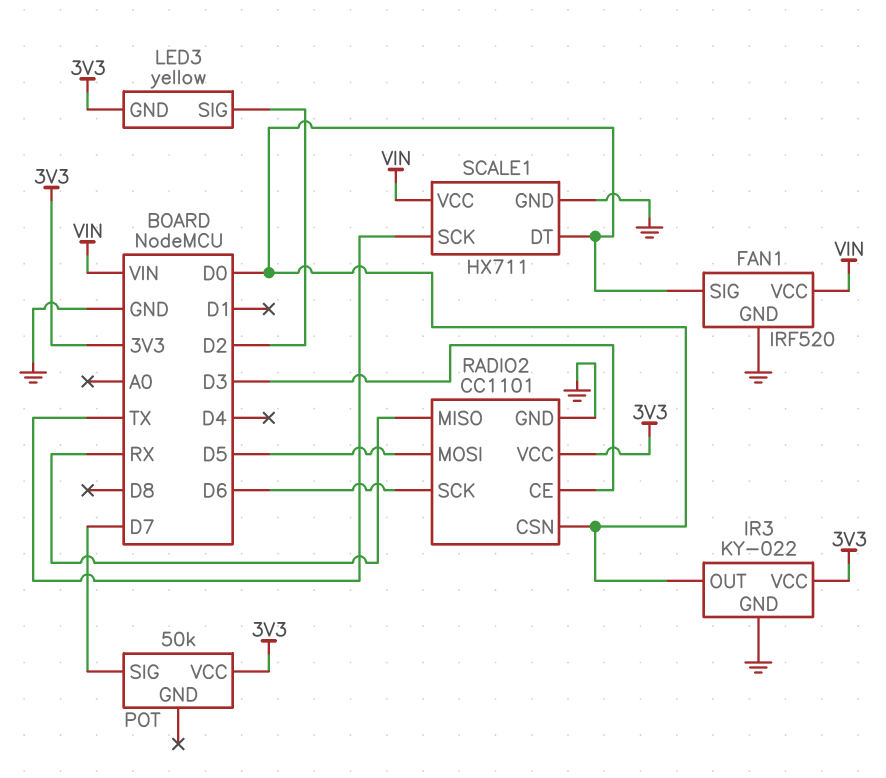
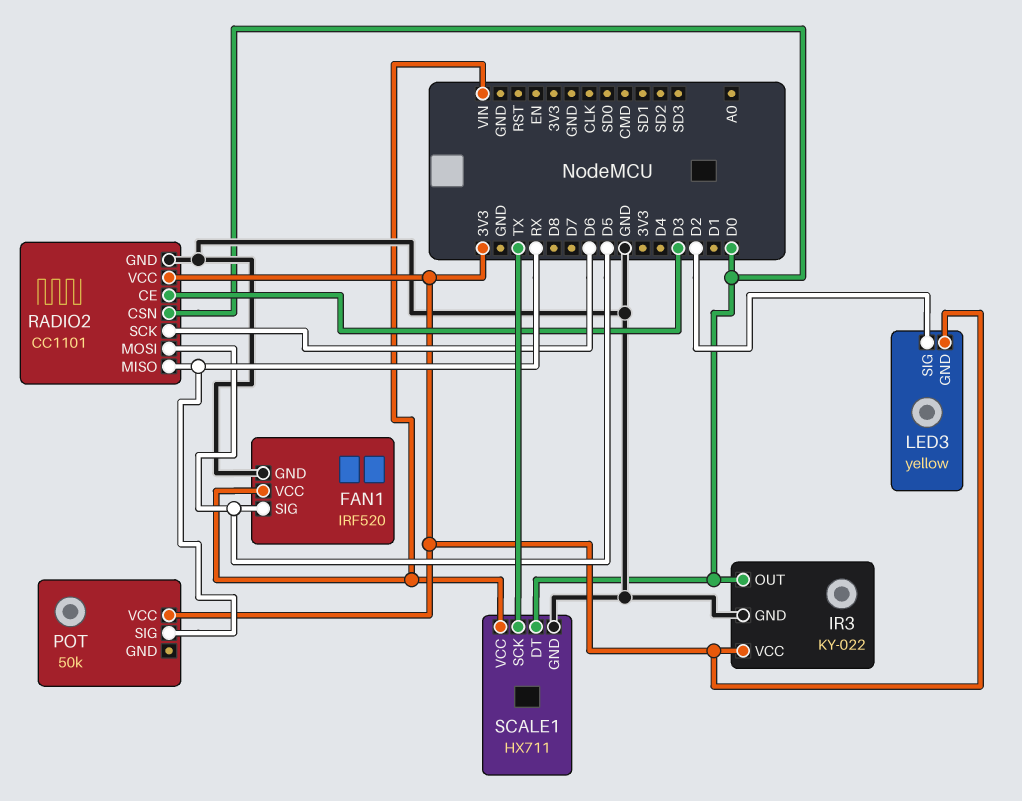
FAN1 pin SIG: D0 -> D5
POT pin SIG: D7 -> RX

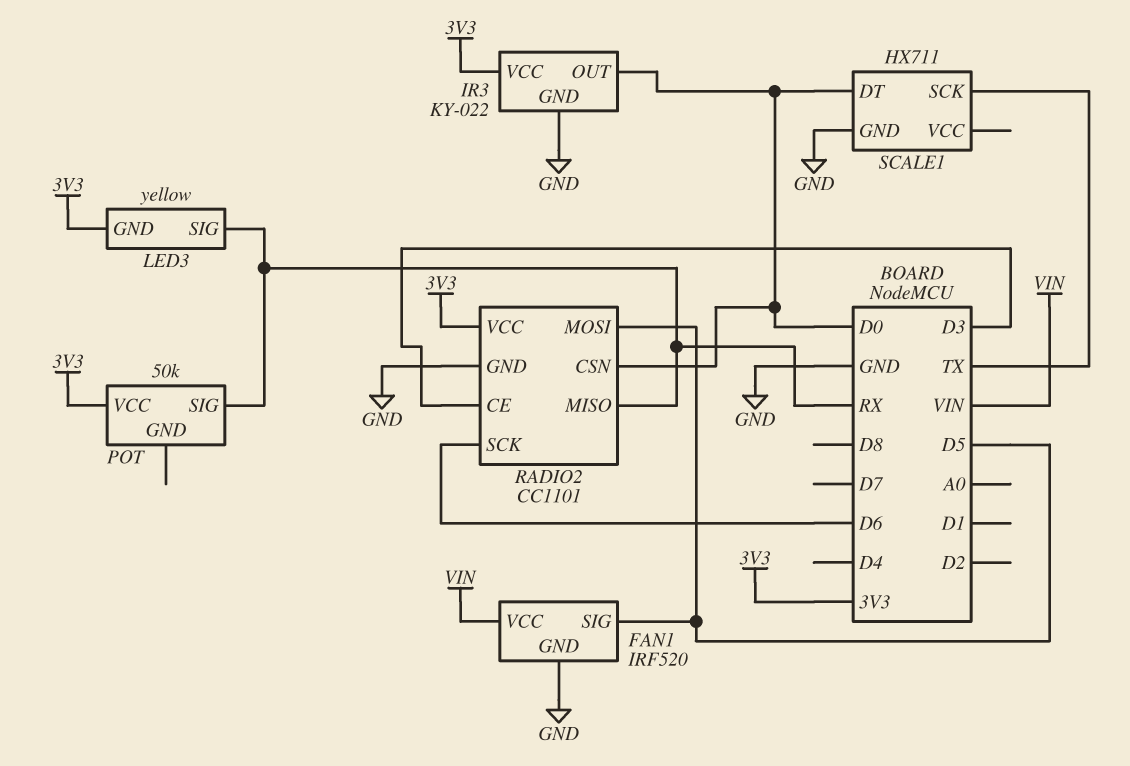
LED3 pin SIG: D2 -> RX
SCALE1 pin VCC: VIN -> none

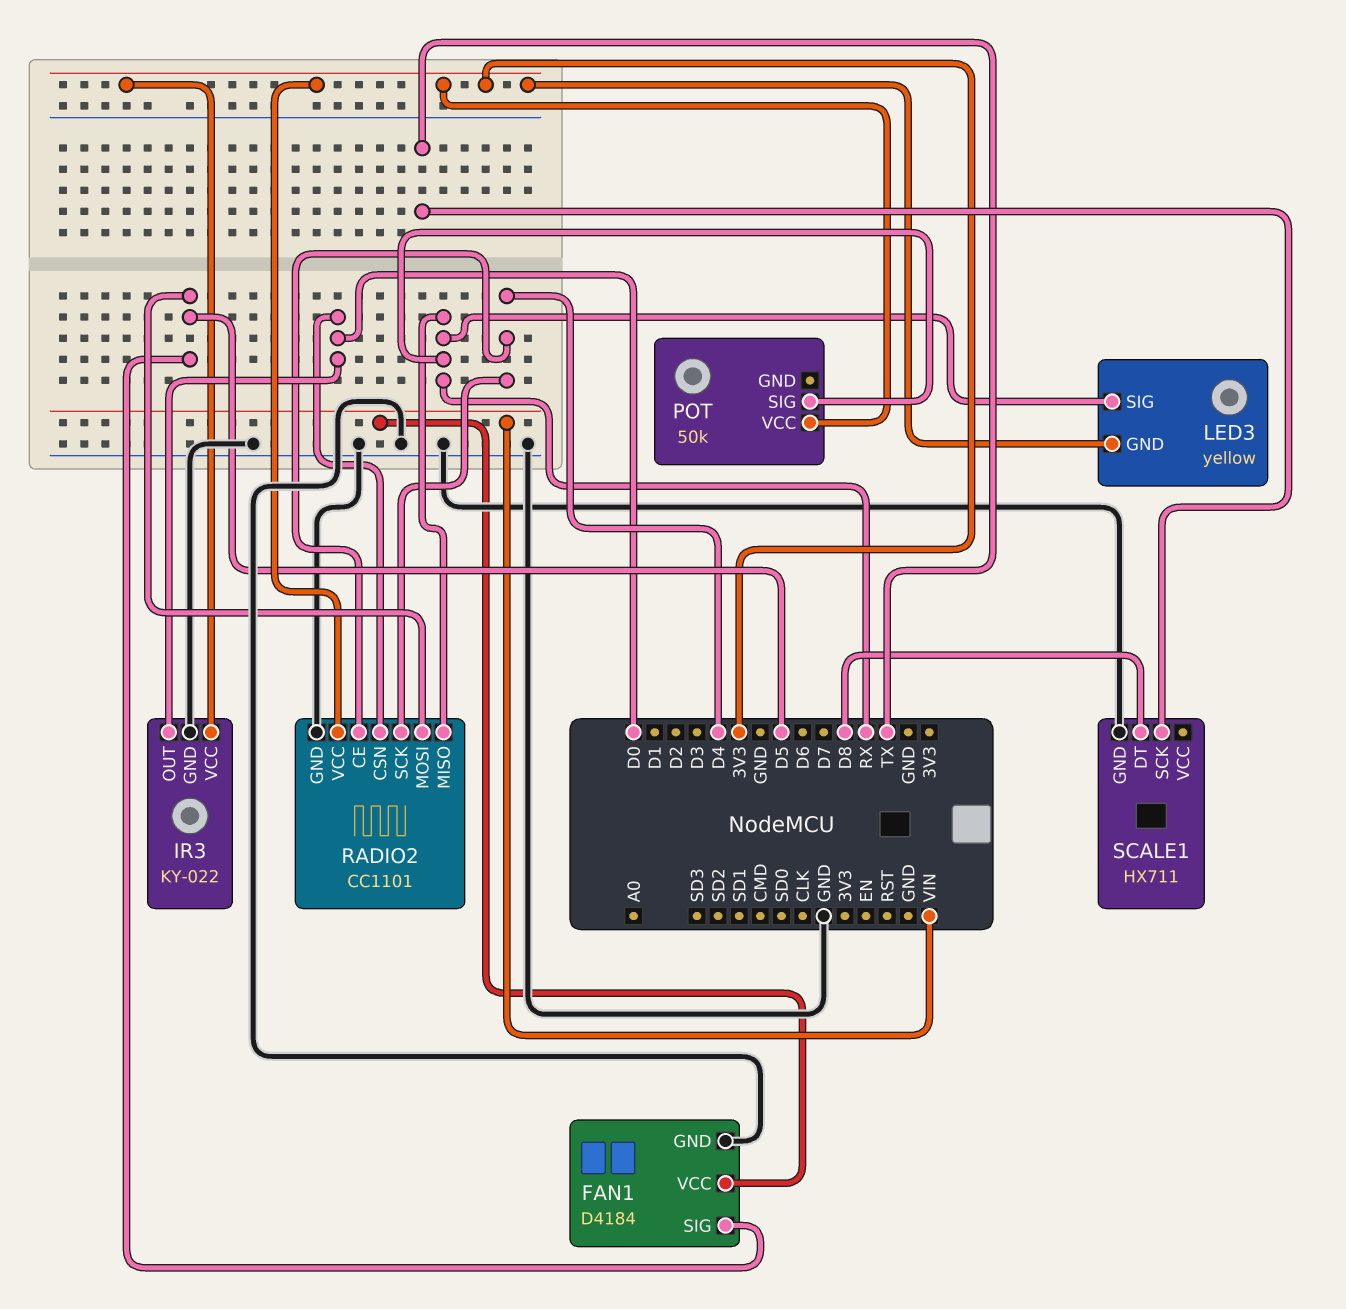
FAN1: IRF520 -> D4184
RADIO2 pin CE: D3 -> D4
RADIO2 pin SCK: D6 -> D4
SCALE1 pin DT: D0 -> D8

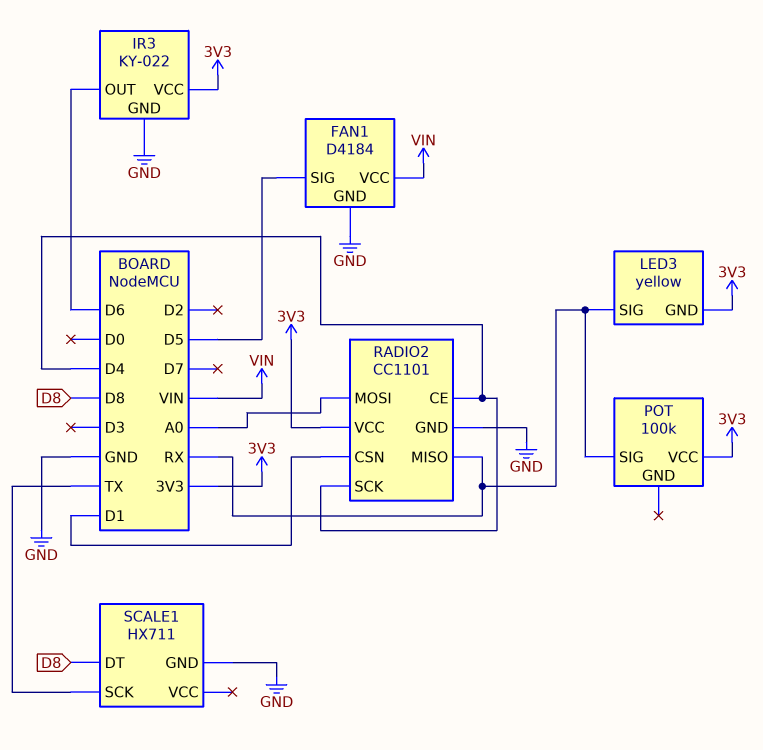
IR3 pin OUT: D0 -> D6
POT: 50k -> 100k
RADIO2 pin CSN: D0 -> D1
RADIO2 pin MOSI: D5 -> A0

